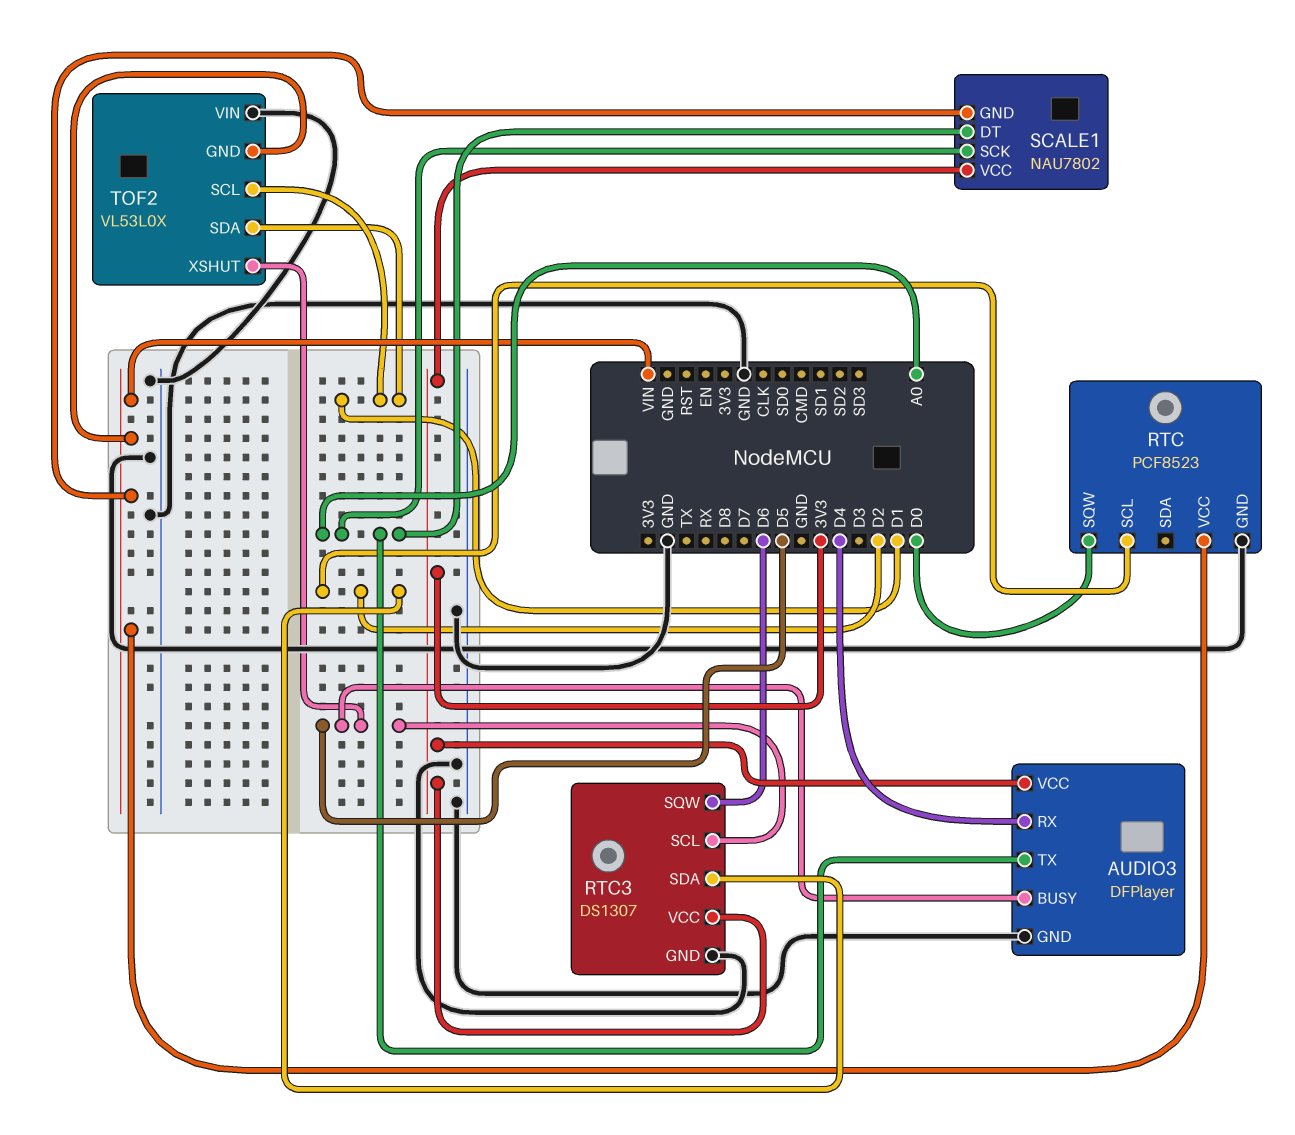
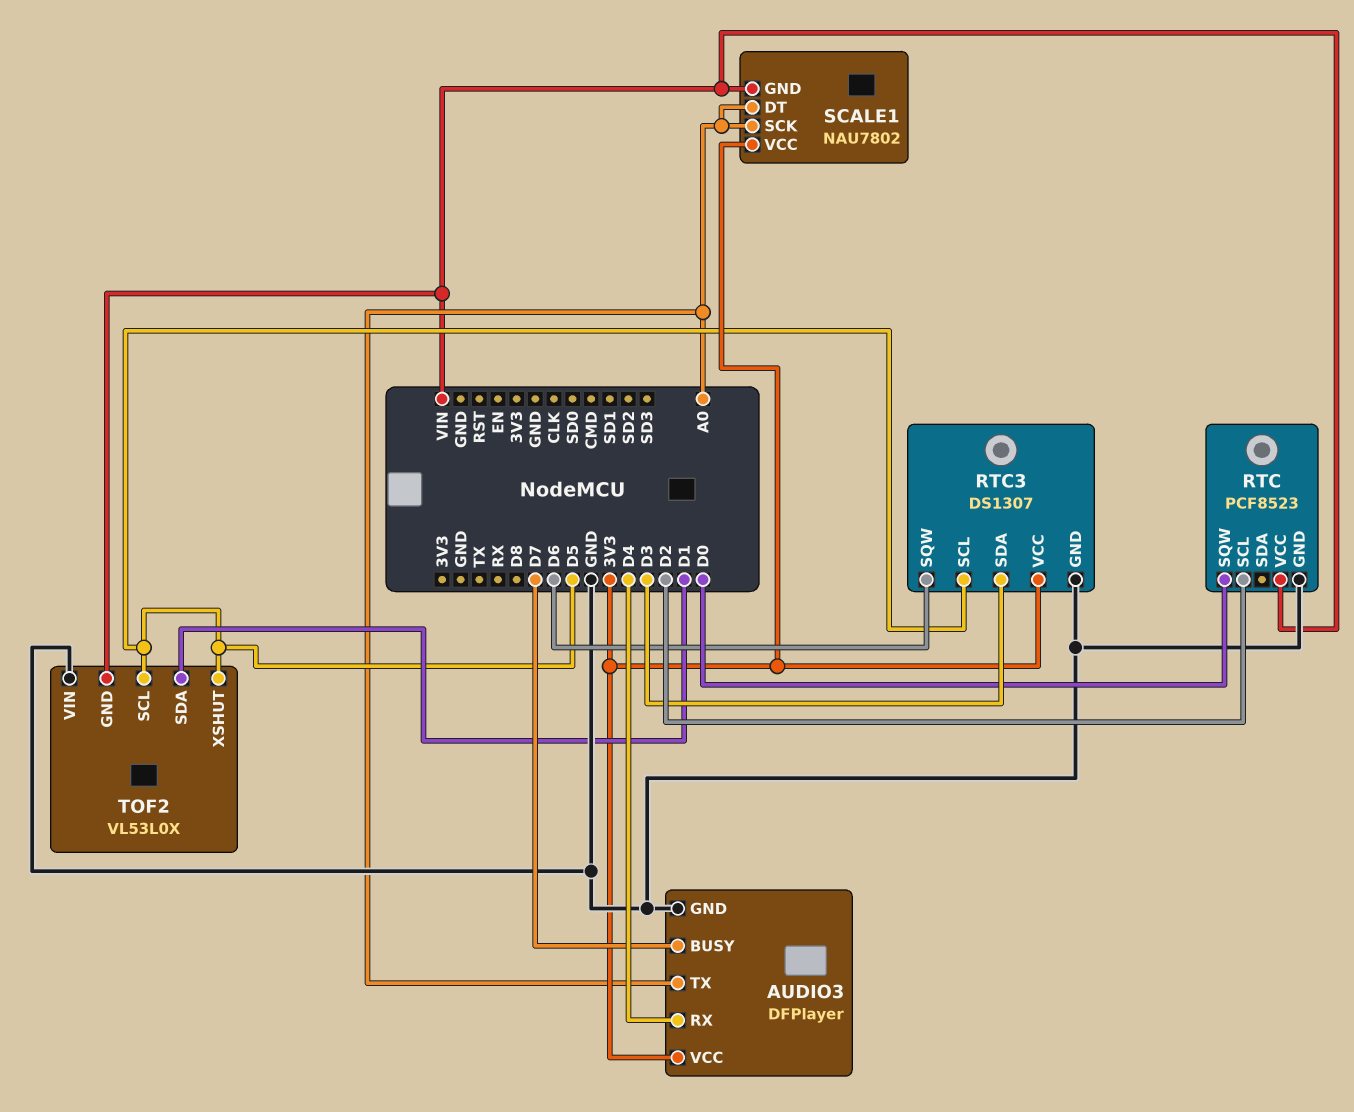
AUDIO3 pin BUSY: D5 -> D7
RTC3 pin SDA: D2 -> D3
TOF2 pin SCL: D1 -> D5

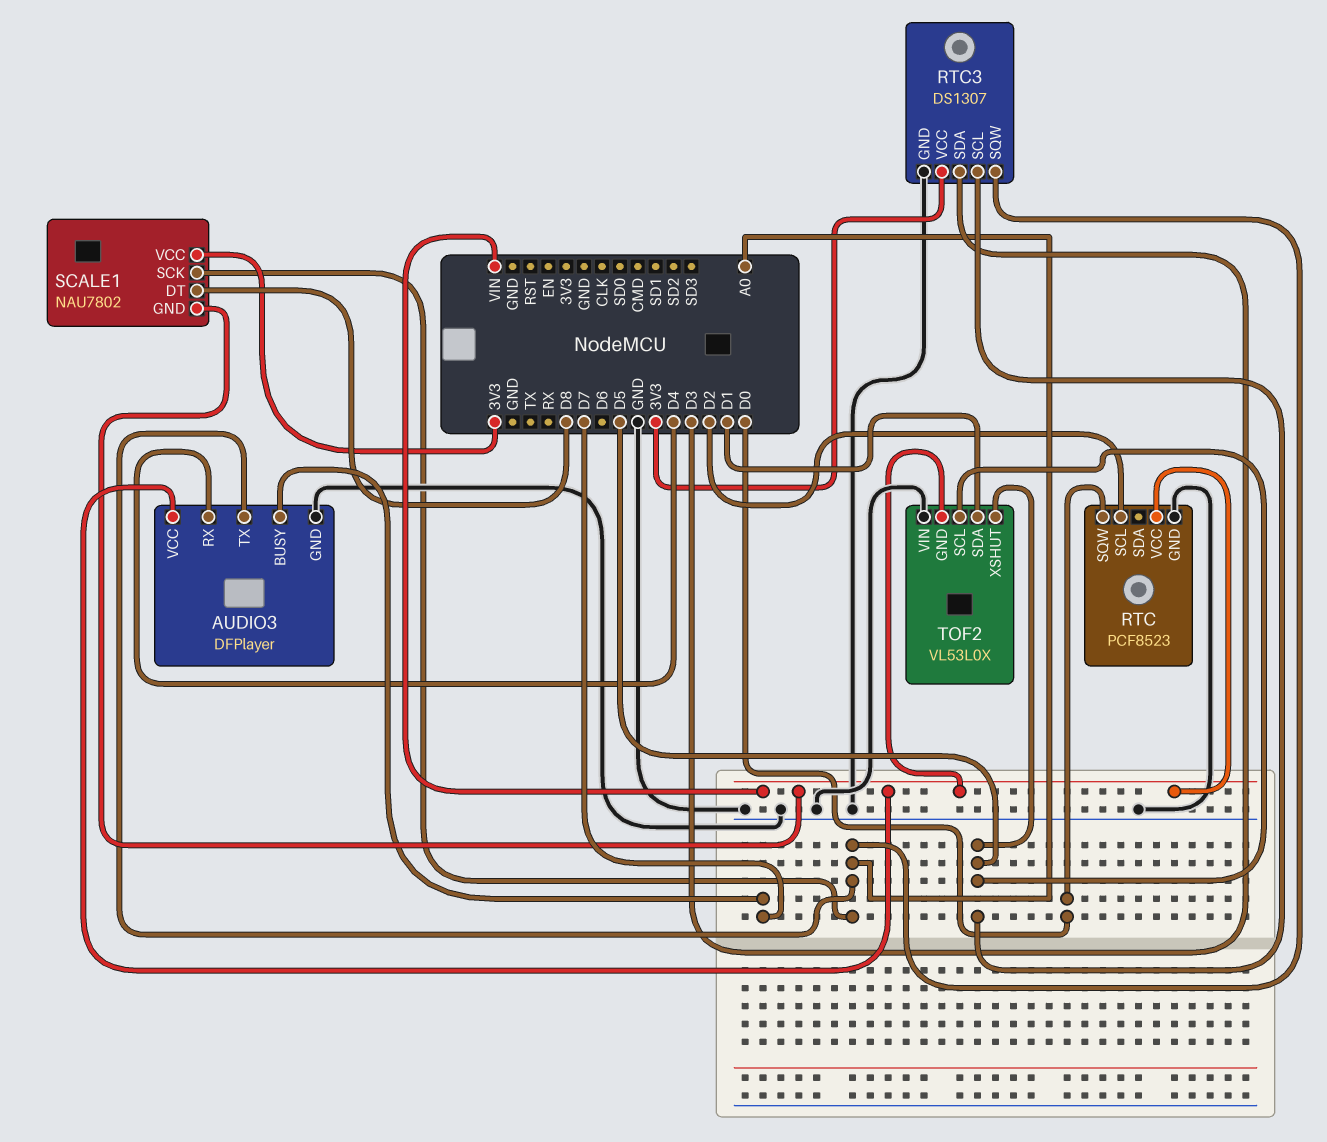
AUDIO3 pin VCC: 3V3 -> VIN
RTC3 pin SQW: D6 -> A0
SCALE1 pin DT: A0 -> D8

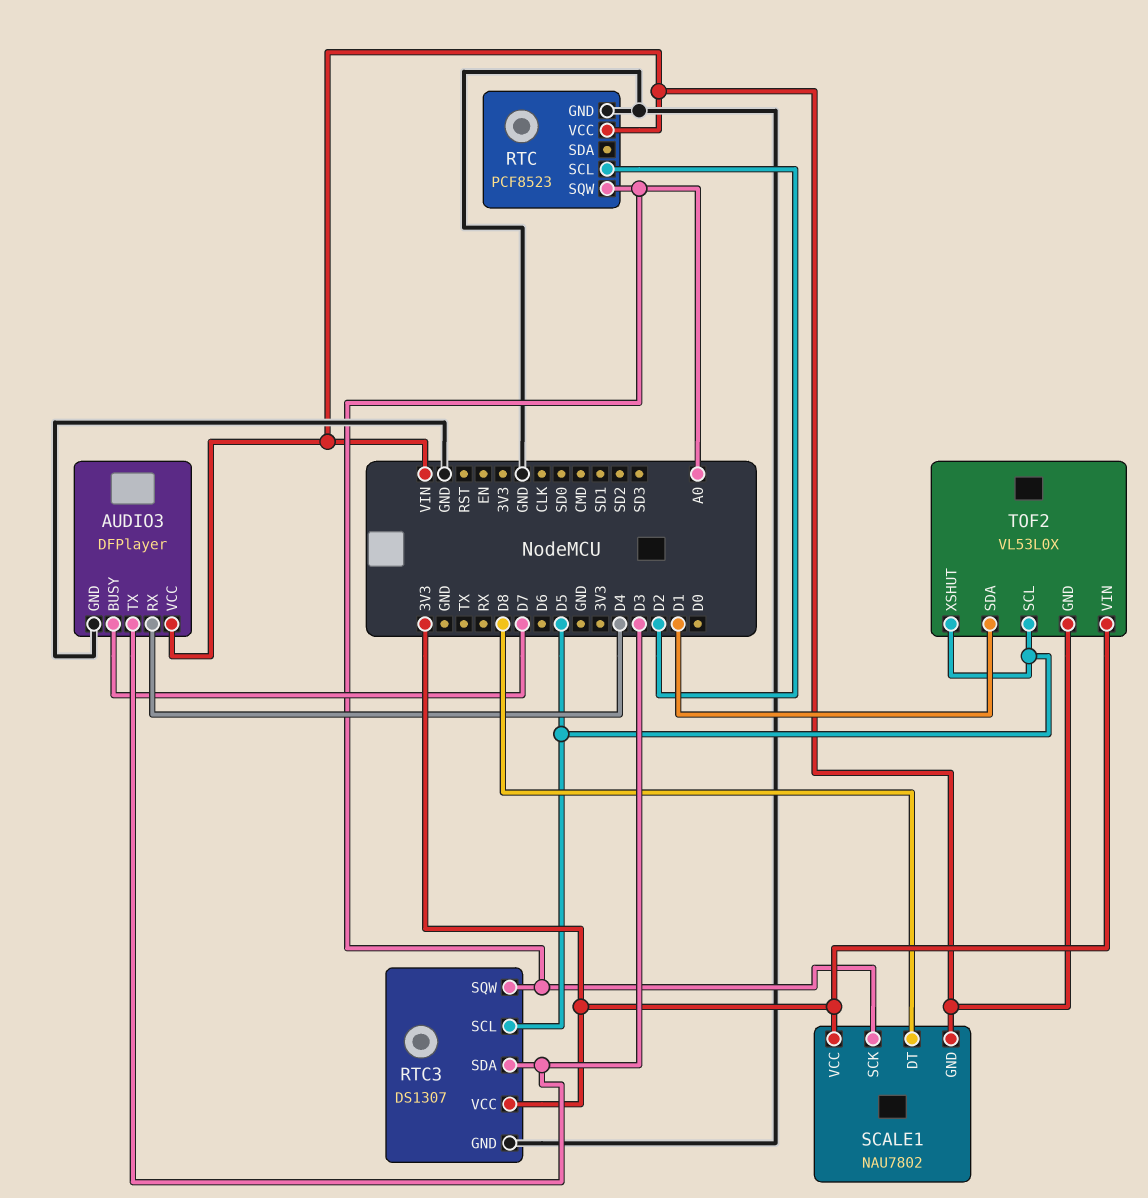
AUDIO3 pin TX: A0 -> D3
RTC pin SQW: D0 -> A0
TOF2 pin VIN: GND -> 3V3

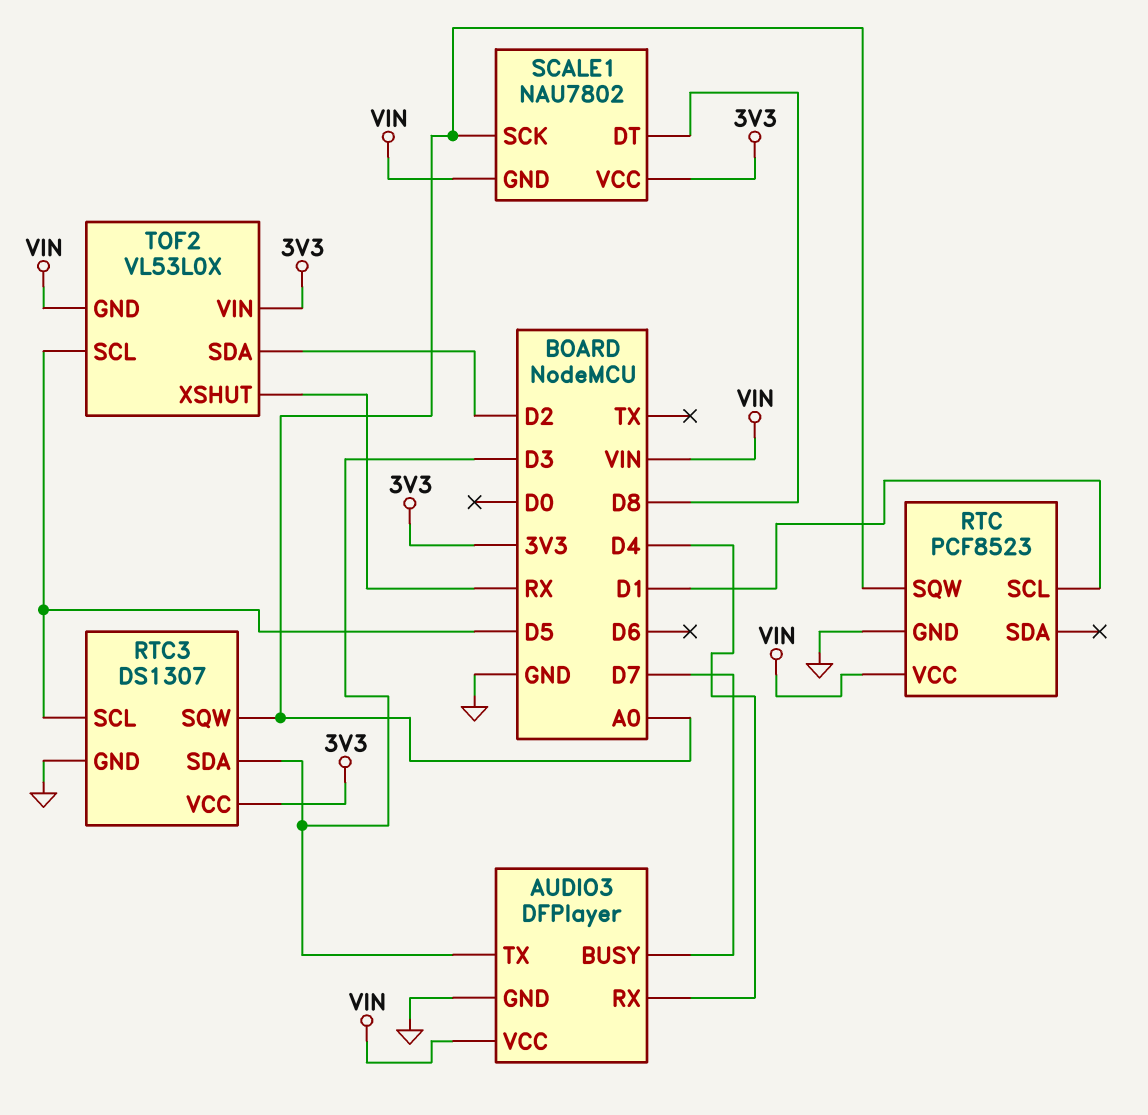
RTC pin SCL: D2 -> D1
TOF2 pin SDA: D1 -> D2
TOF2 pin XSHUT: D5 -> RX

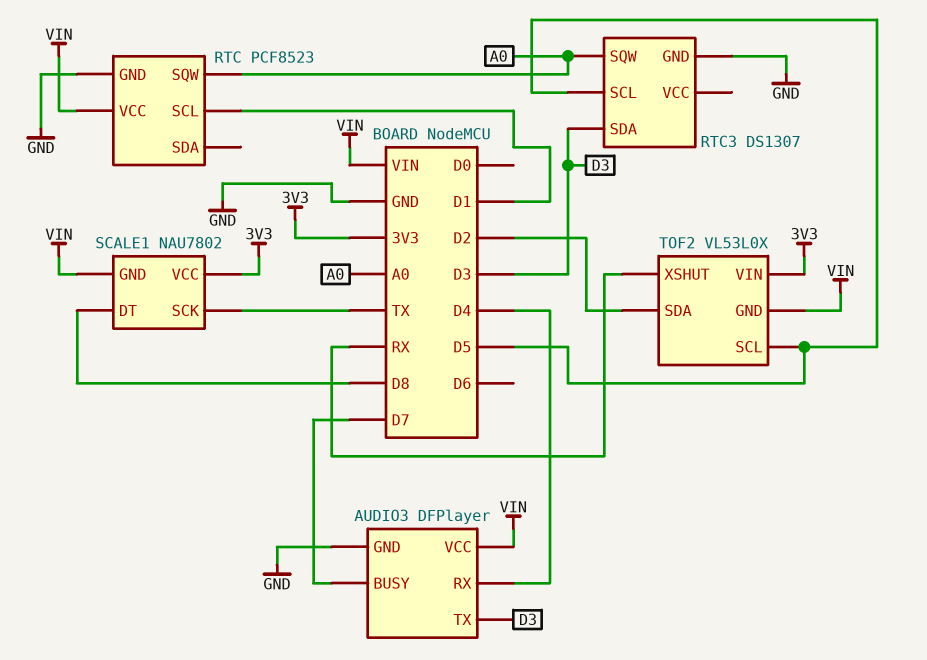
RTC3 pin VCC: 3V3 -> none
SCALE1 pin SCK: A0 -> TX

